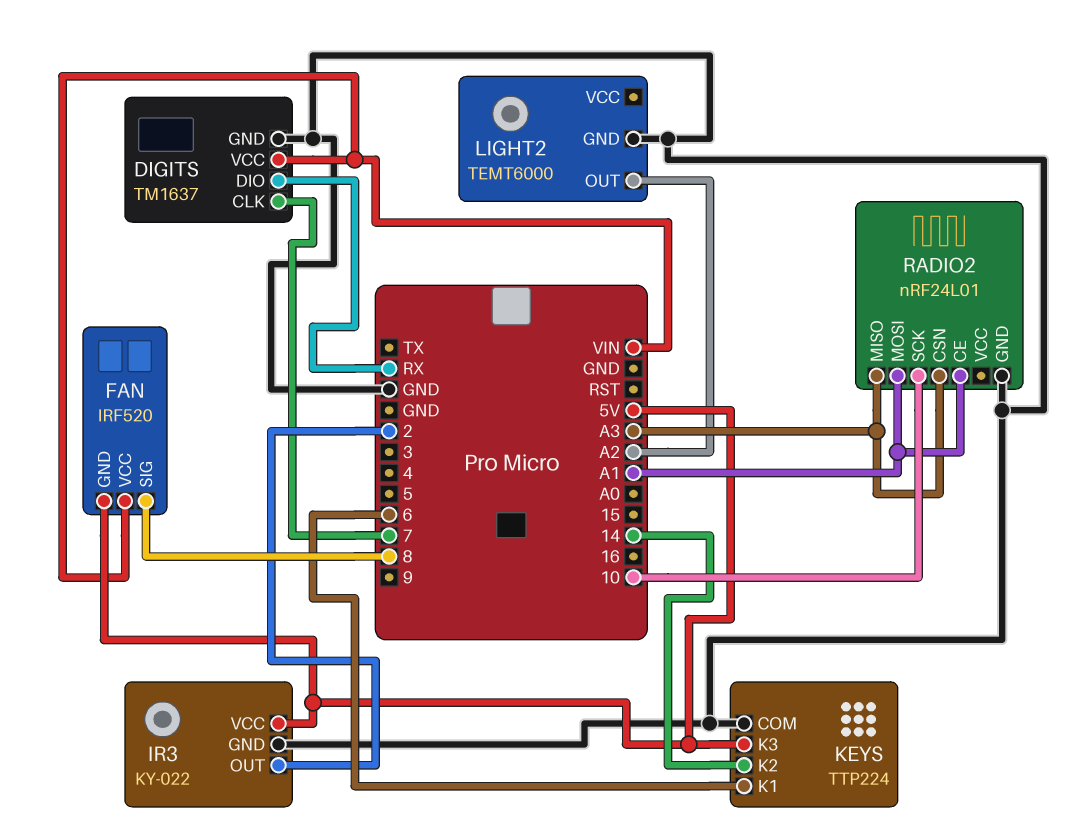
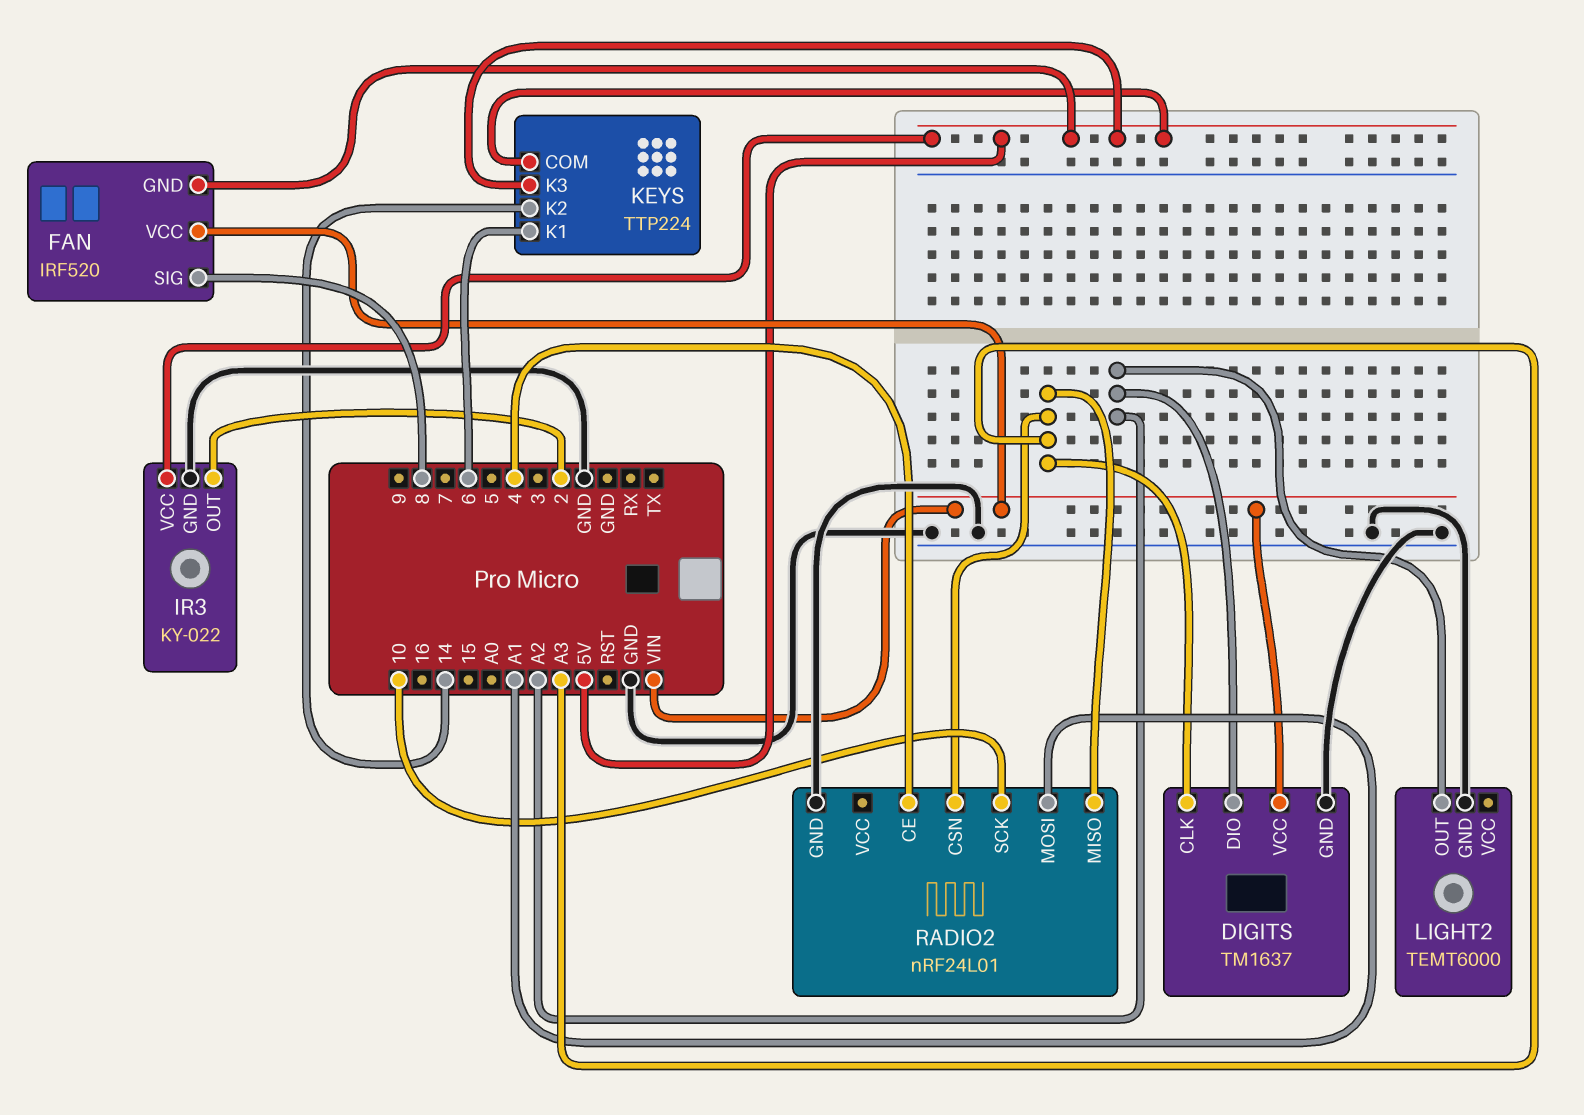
DIGITS pin CLK: 7 -> A3
DIGITS pin DIO: RX -> A2
KEYS pin COM: GND -> 5V
RADIO2 pin CE: A1 -> 4

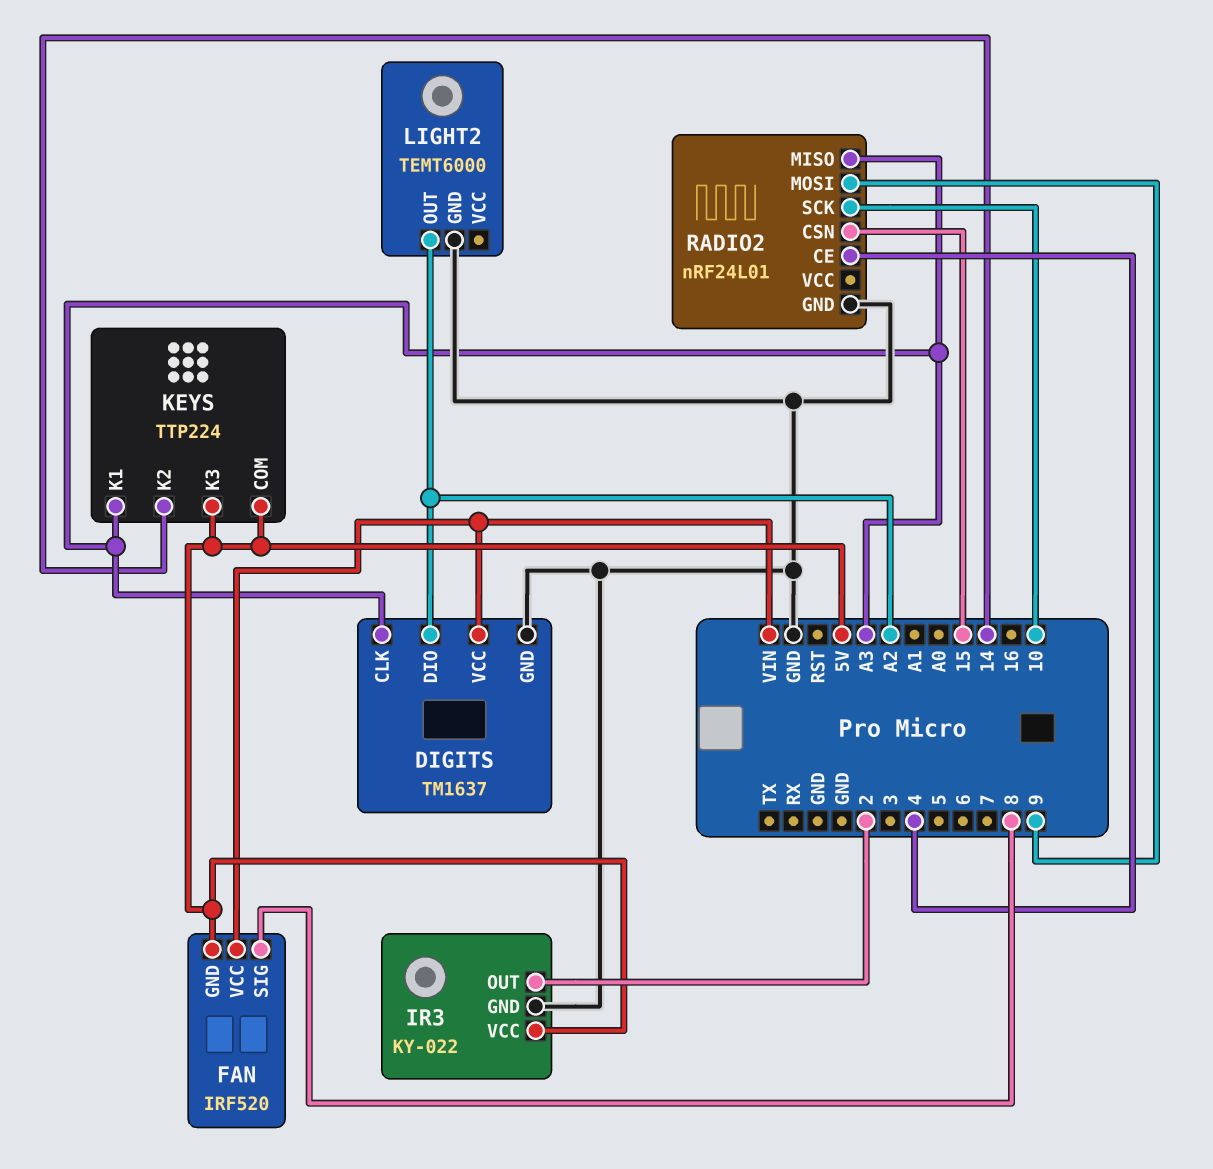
KEYS pin K1: 6 -> A3
RADIO2 pin CSN: A3 -> 15
RADIO2 pin MOSI: A1 -> 9

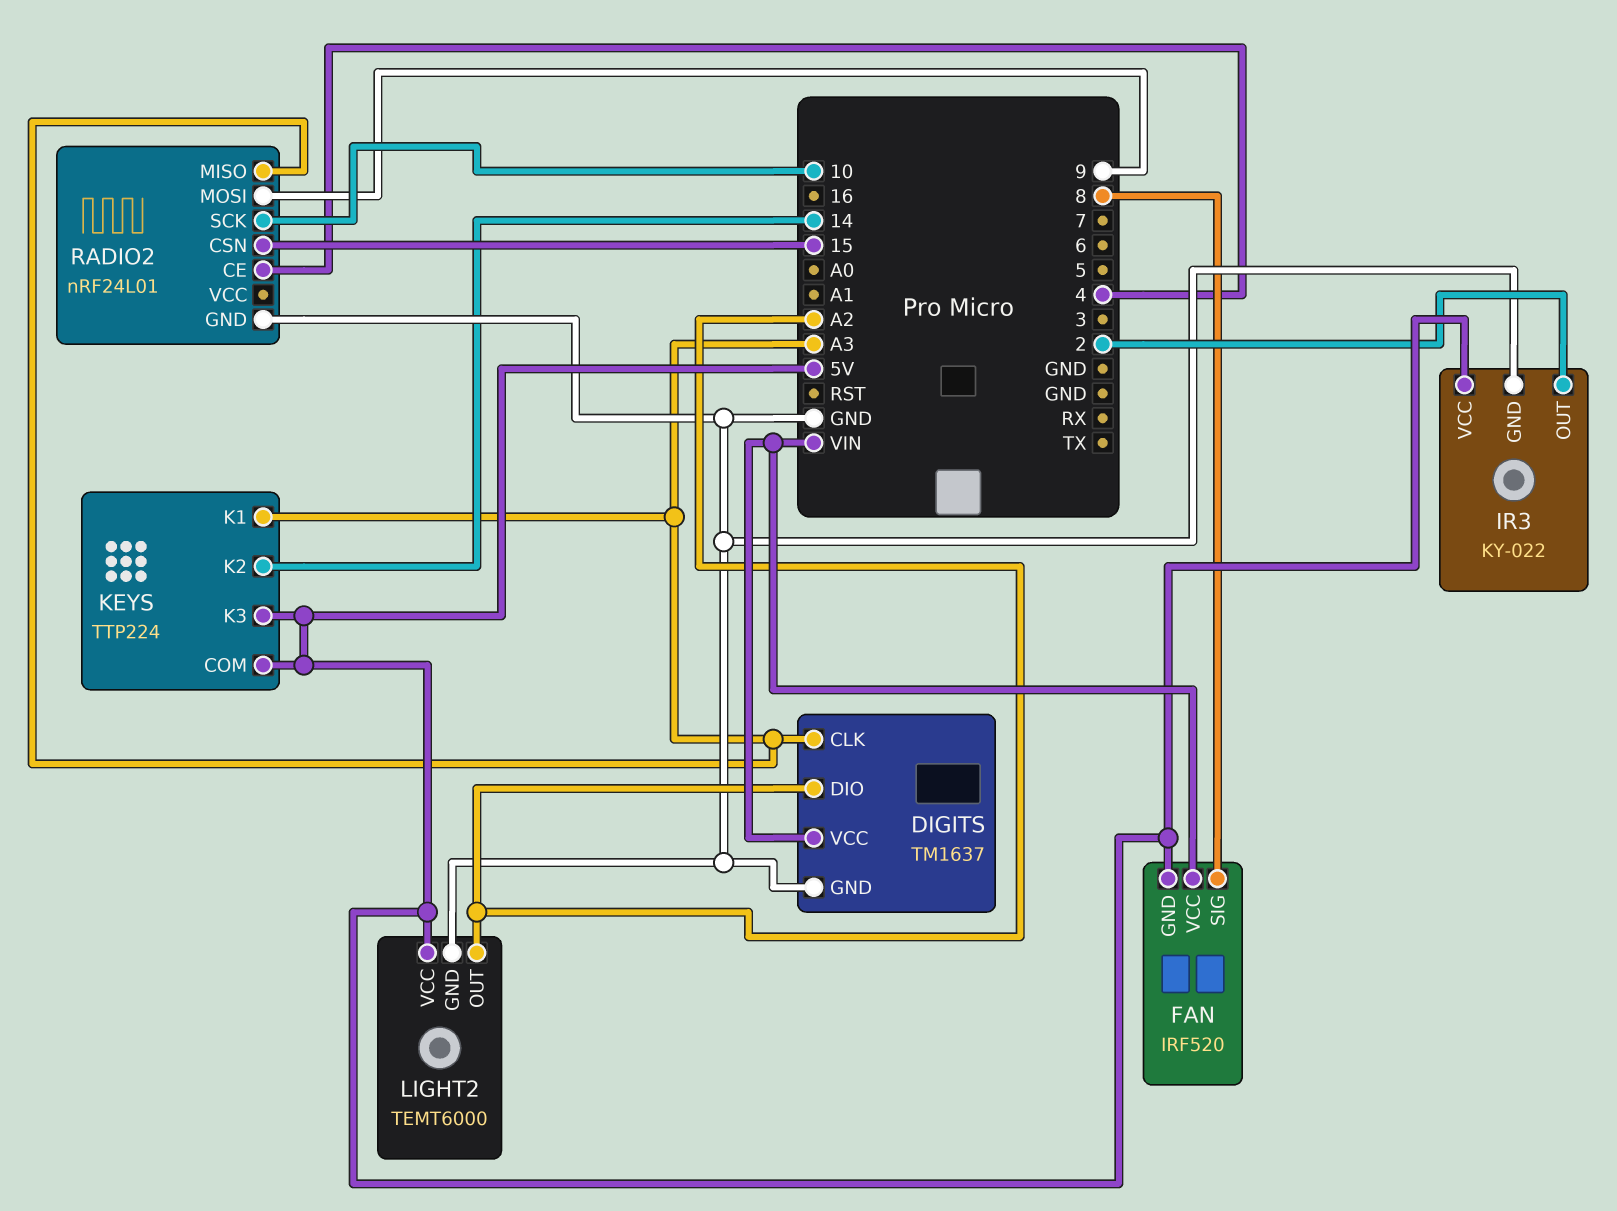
LIGHT2 pin VCC: none -> 5V

